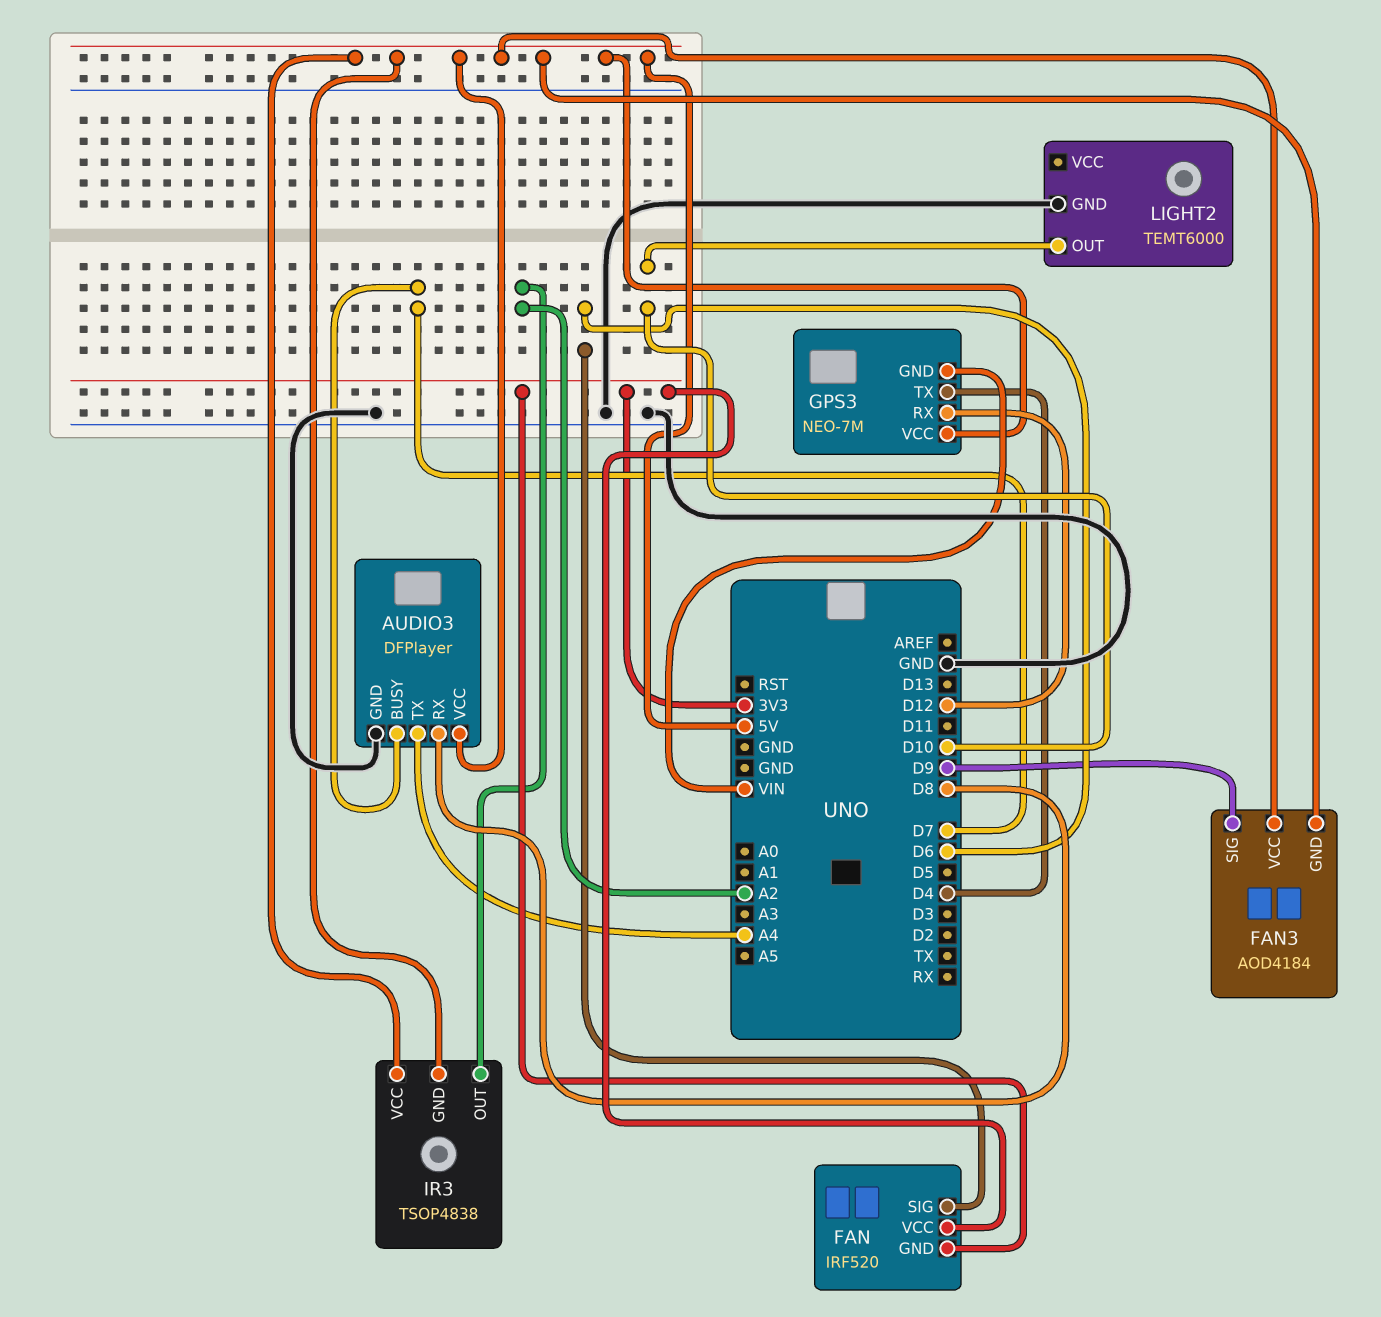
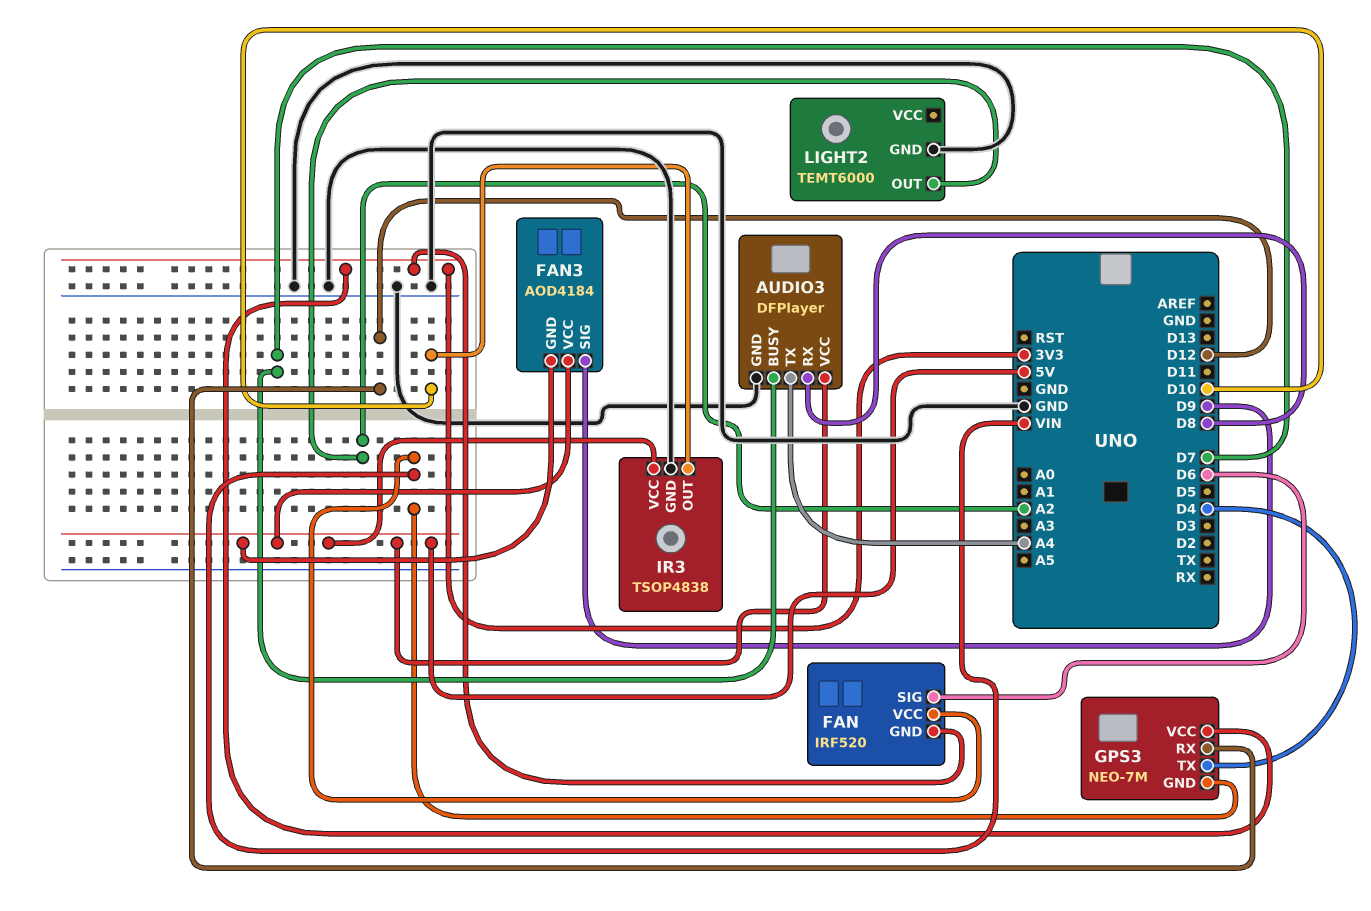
FAN pin VCC: 3V3 -> VIN
GPS3 pin VCC: 5V -> 3V3
IR3 pin GND: 5V -> GND
IR3 pin OUT: A2 -> D10
LIGHT2 pin OUT: D10 -> A2

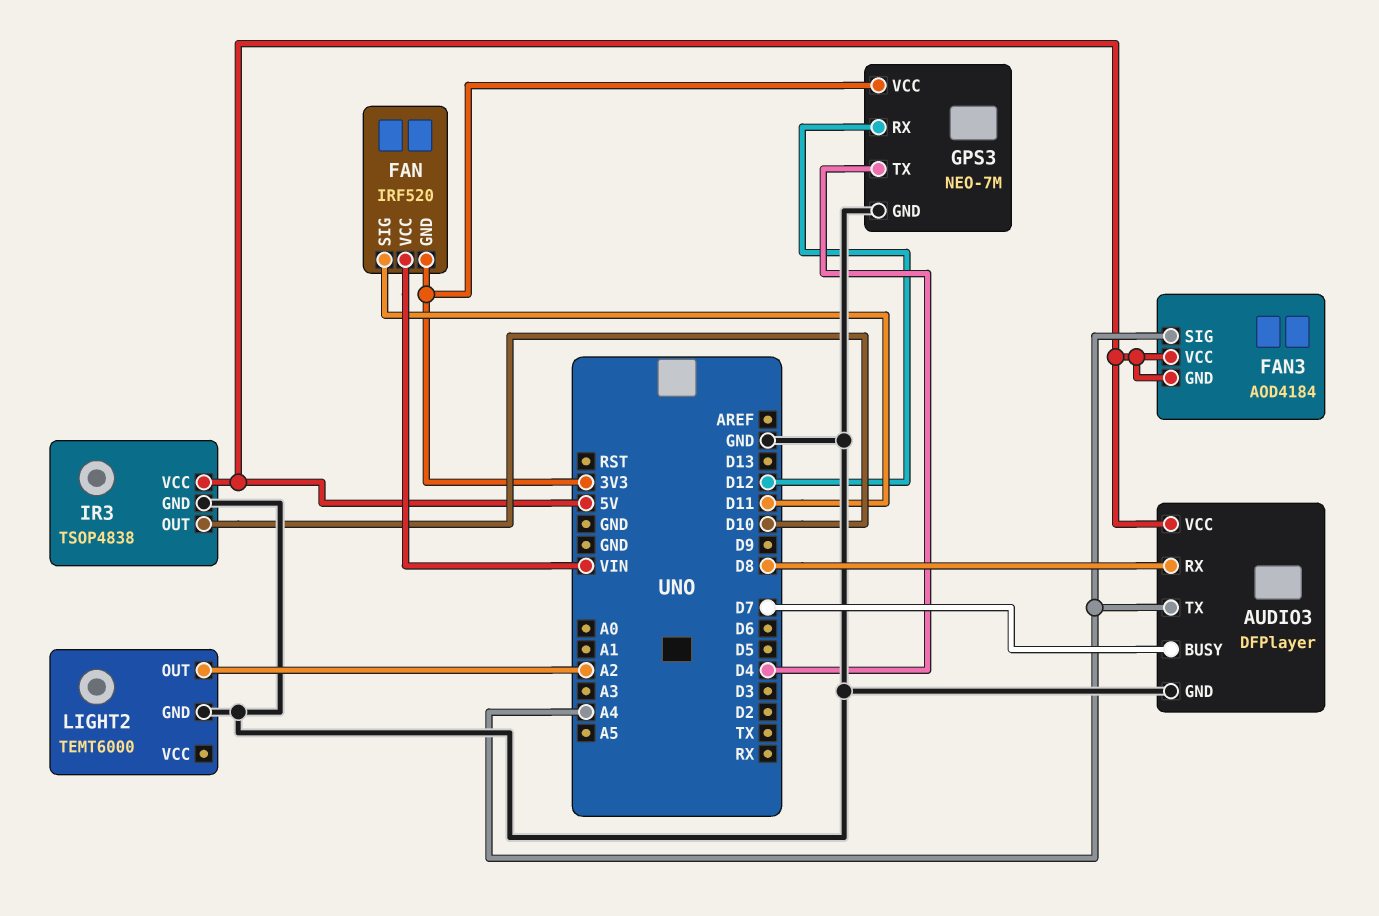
FAN pin SIG: D6 -> D11
FAN3 pin SIG: D9 -> A4
GPS3 pin GND: VIN -> GND

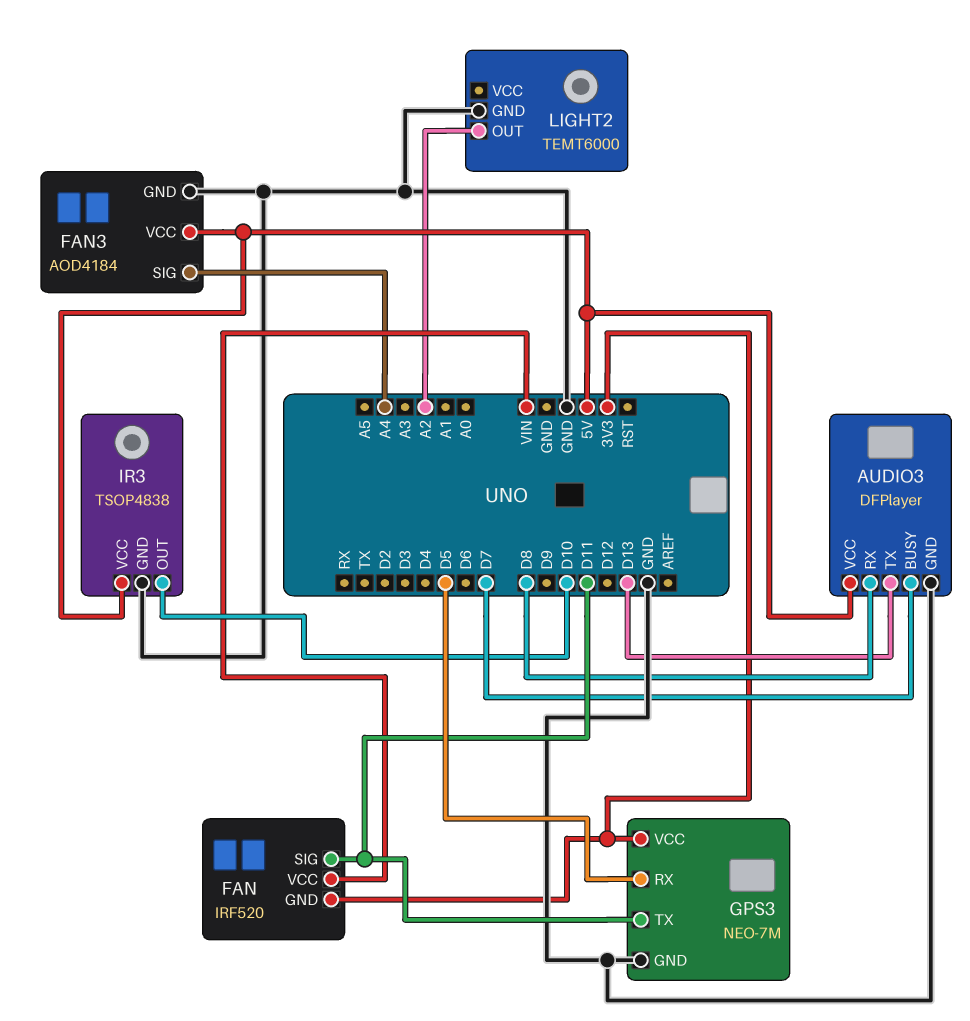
AUDIO3 pin TX: A4 -> D13
FAN3 pin GND: 5V -> GND
GPS3 pin RX: D12 -> D5
GPS3 pin TX: D4 -> D11

